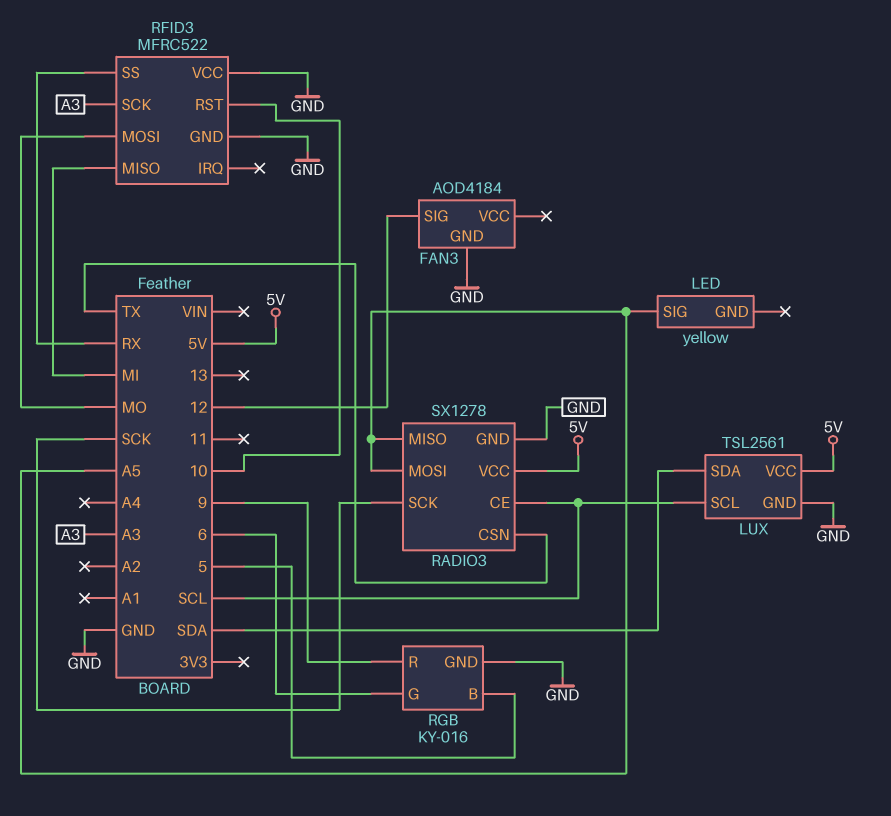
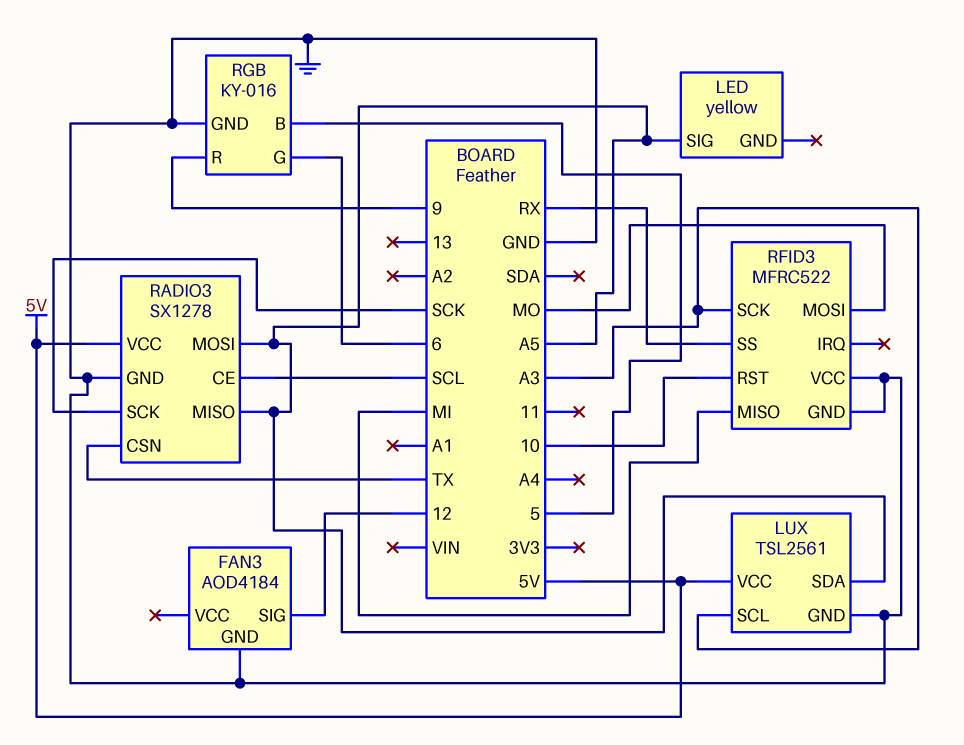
LUX pin SCL: SCL -> A3
LUX pin SDA: SDA -> A5

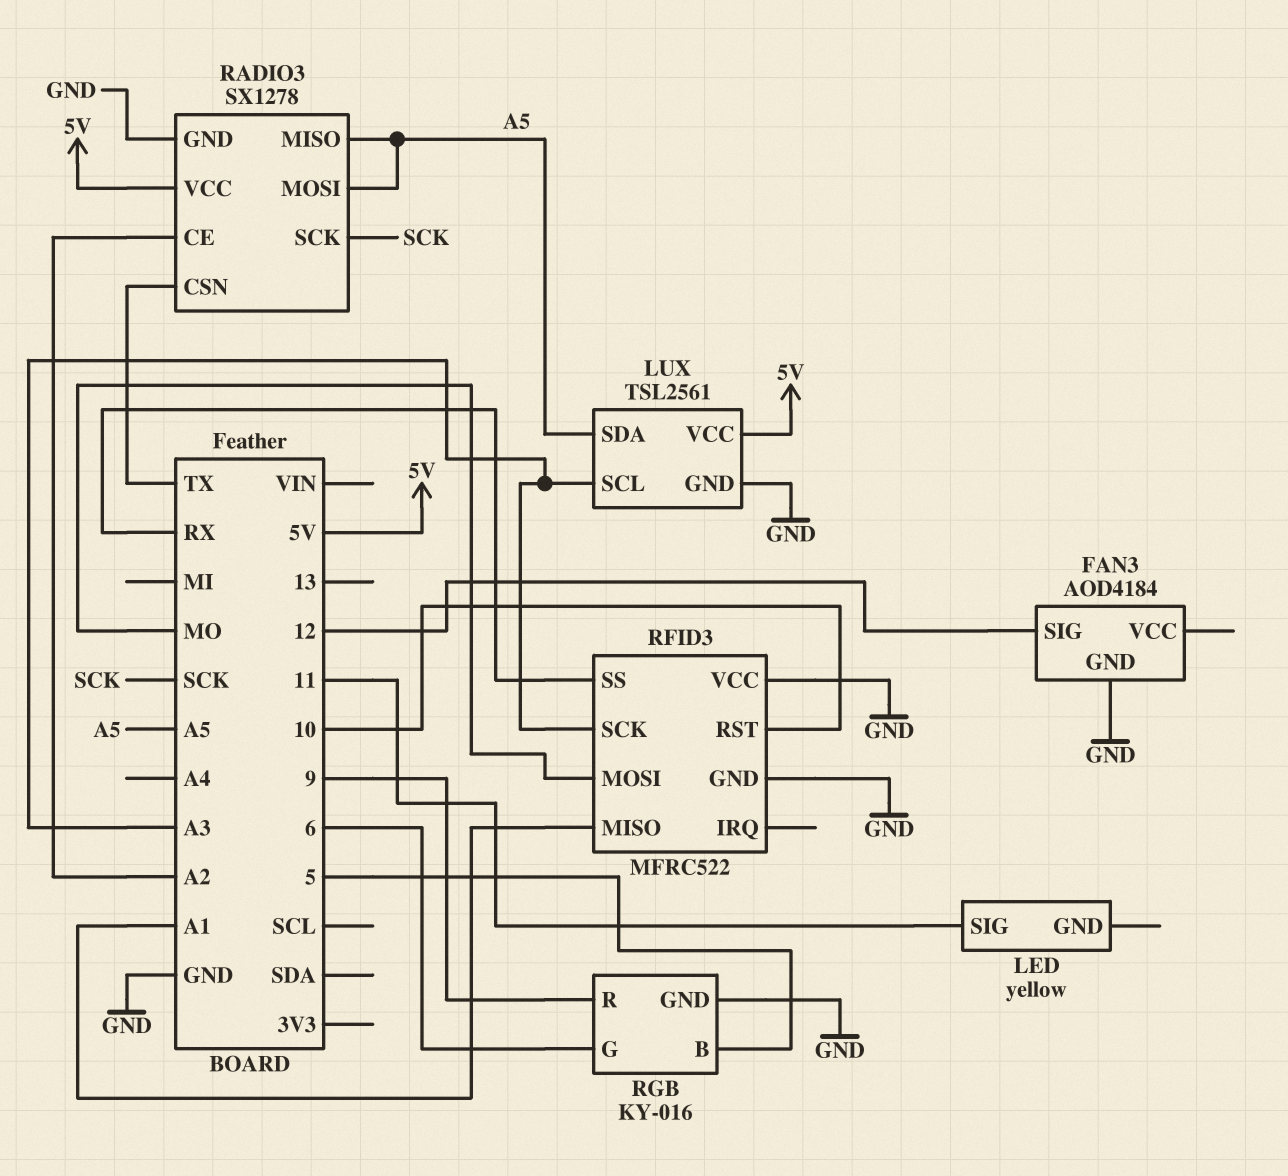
LED pin SIG: A5 -> 11
RADIO3 pin CE: SCL -> A2
RFID3 pin MISO: MI -> A1

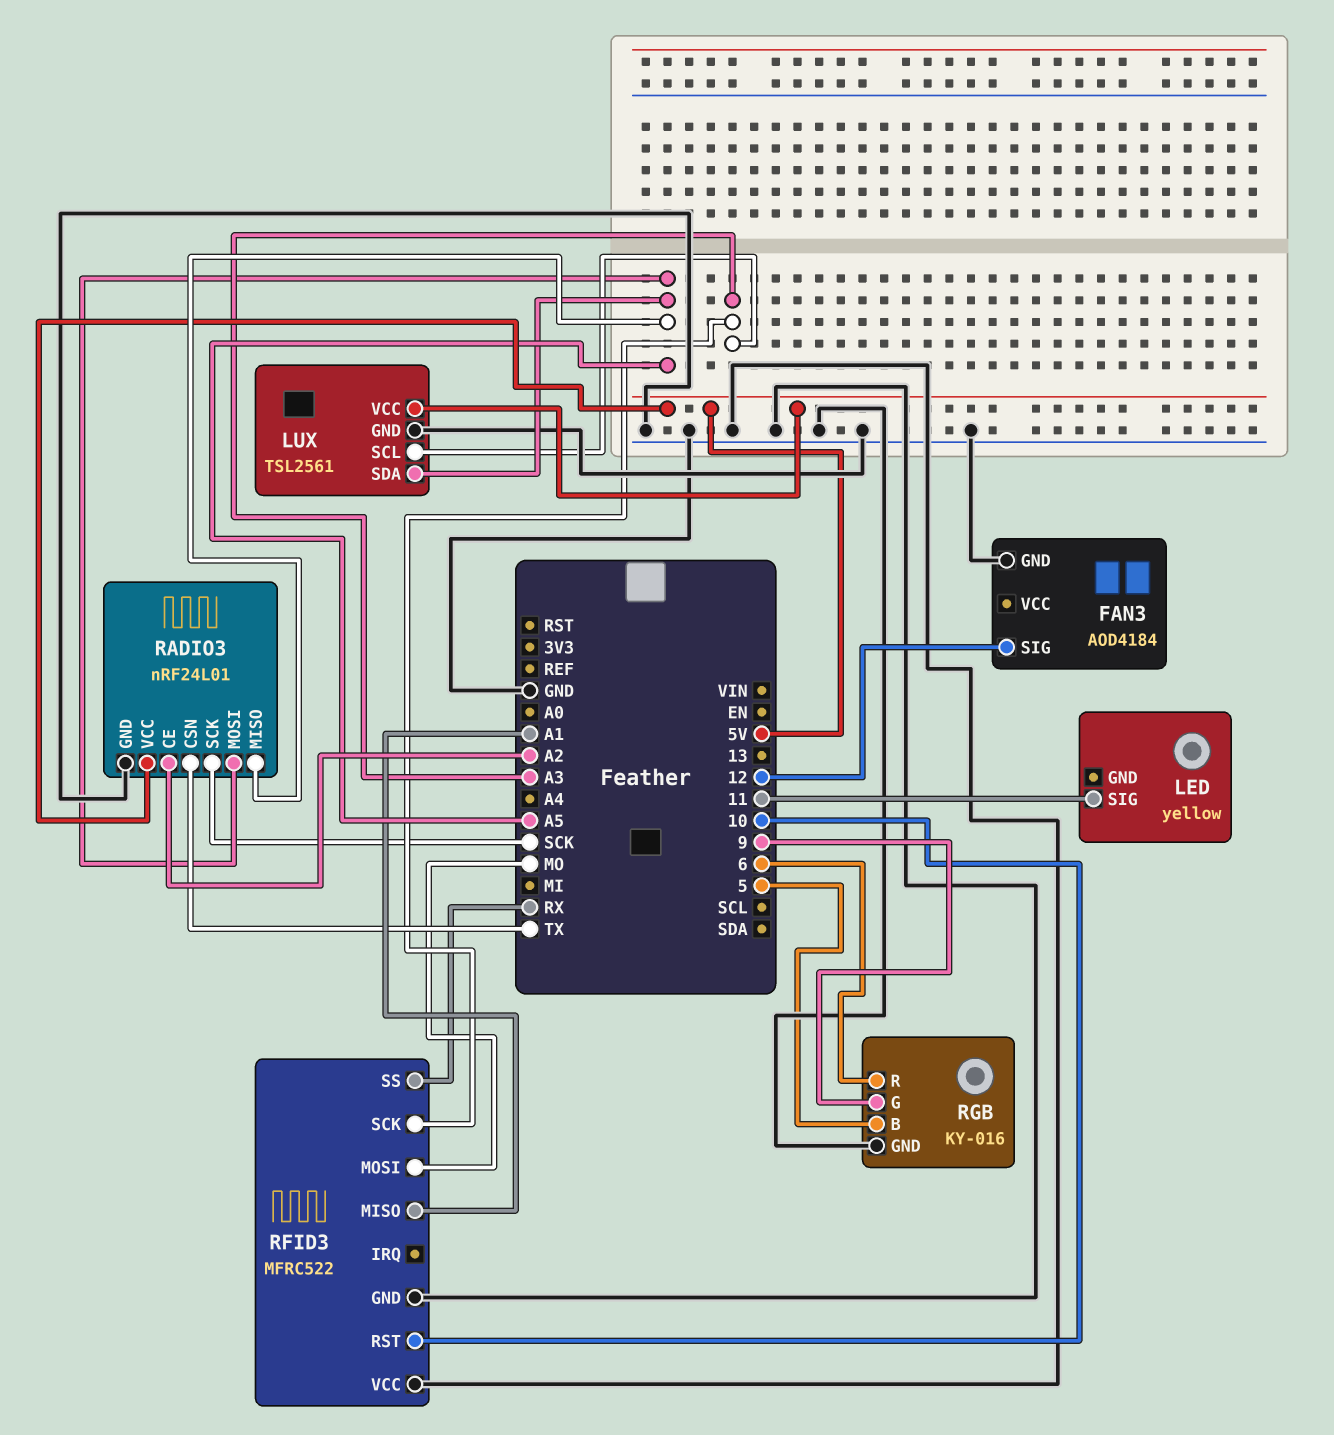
RADIO3: SX1278 -> nRF24L01
RGB pin G: 6 -> 9
RGB pin R: 9 -> 6

